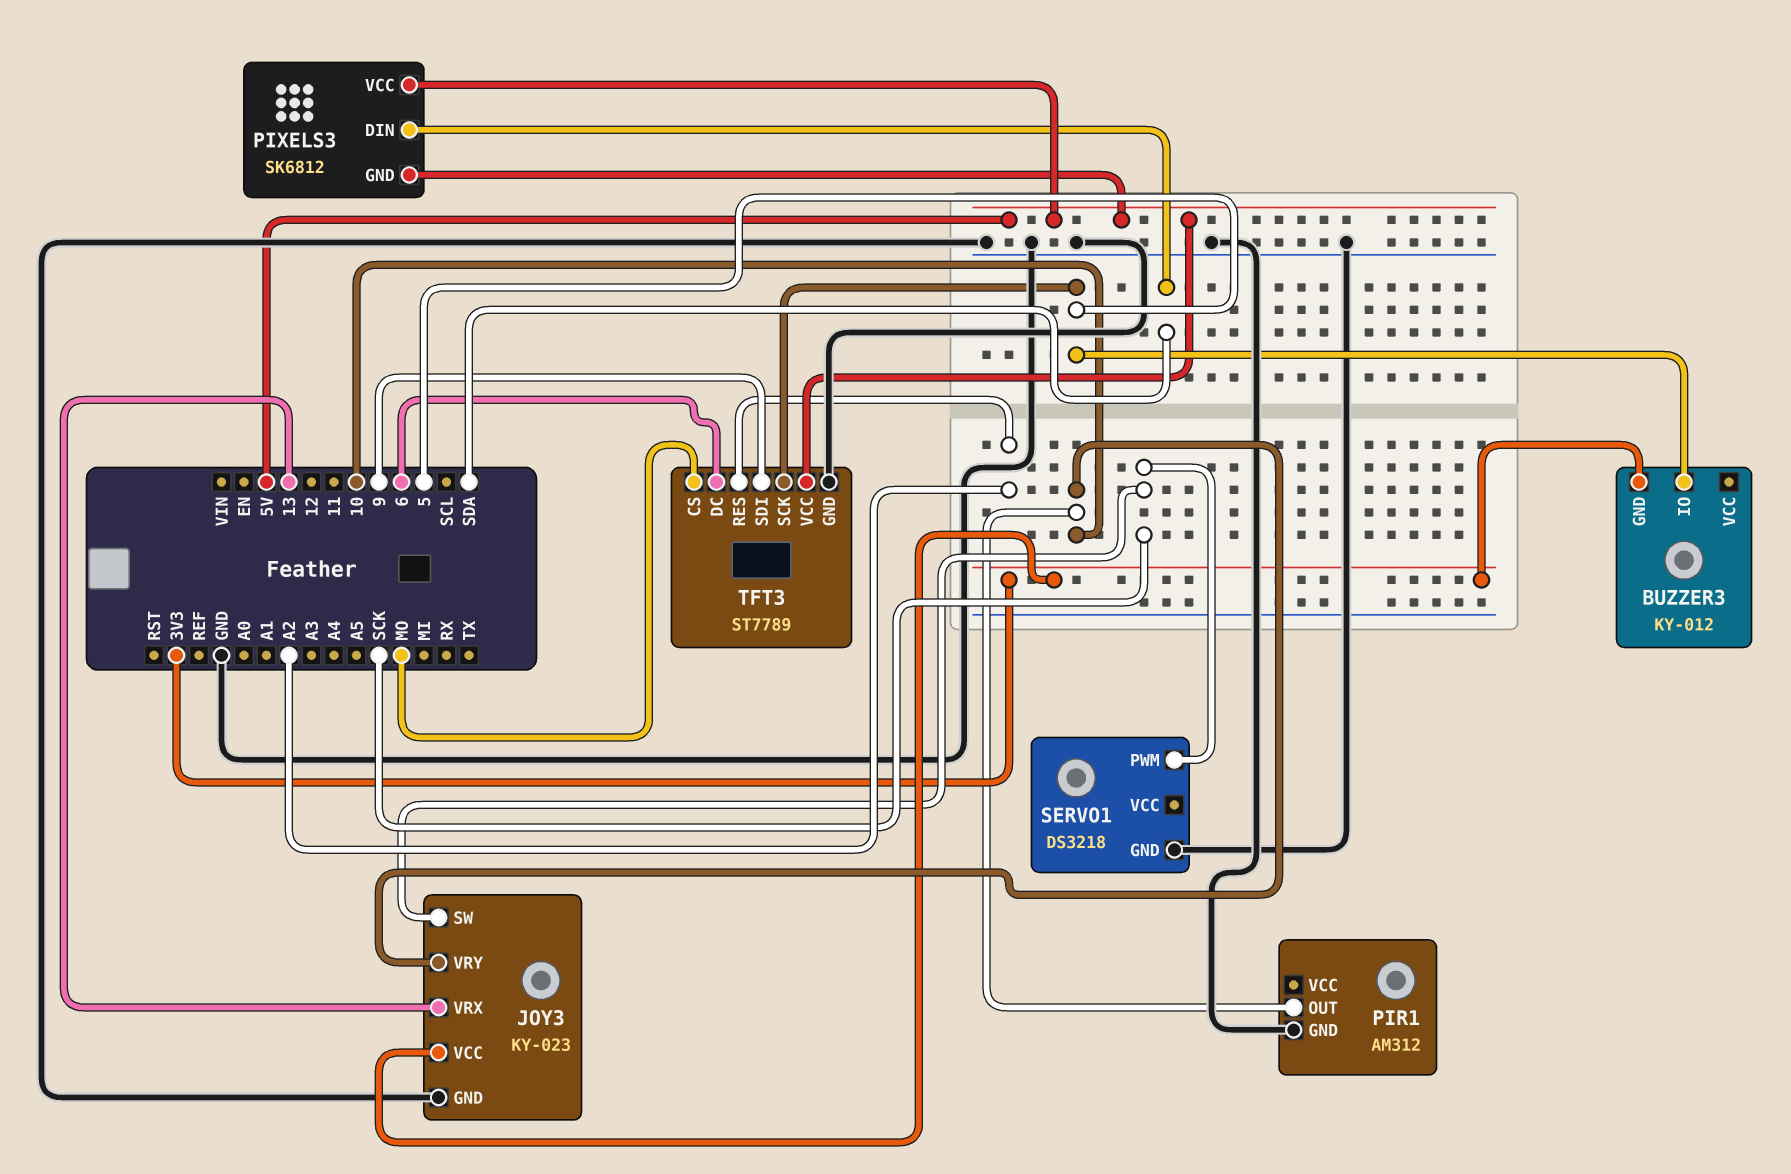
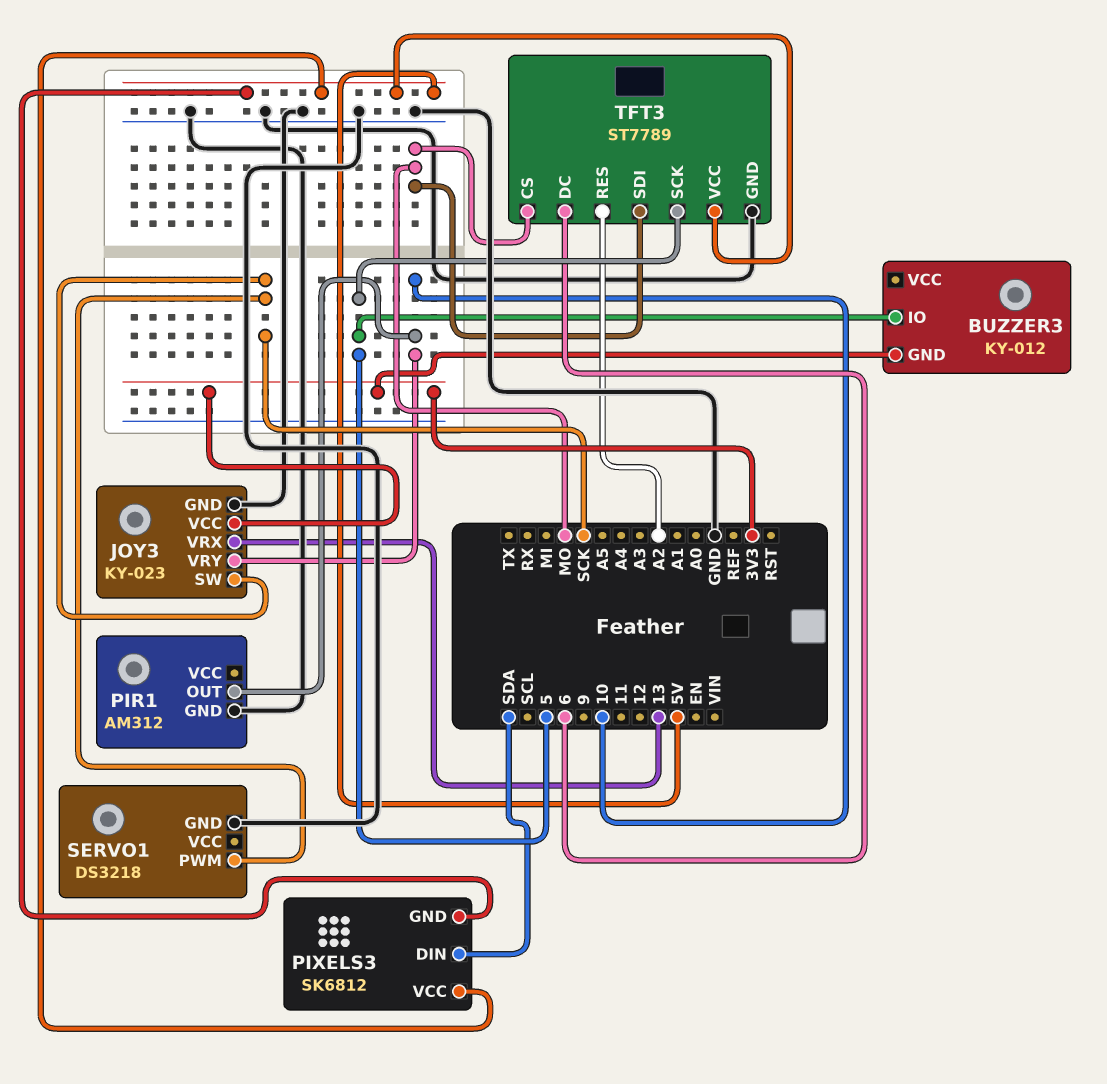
TFT3 pin SDI: 9 -> MO

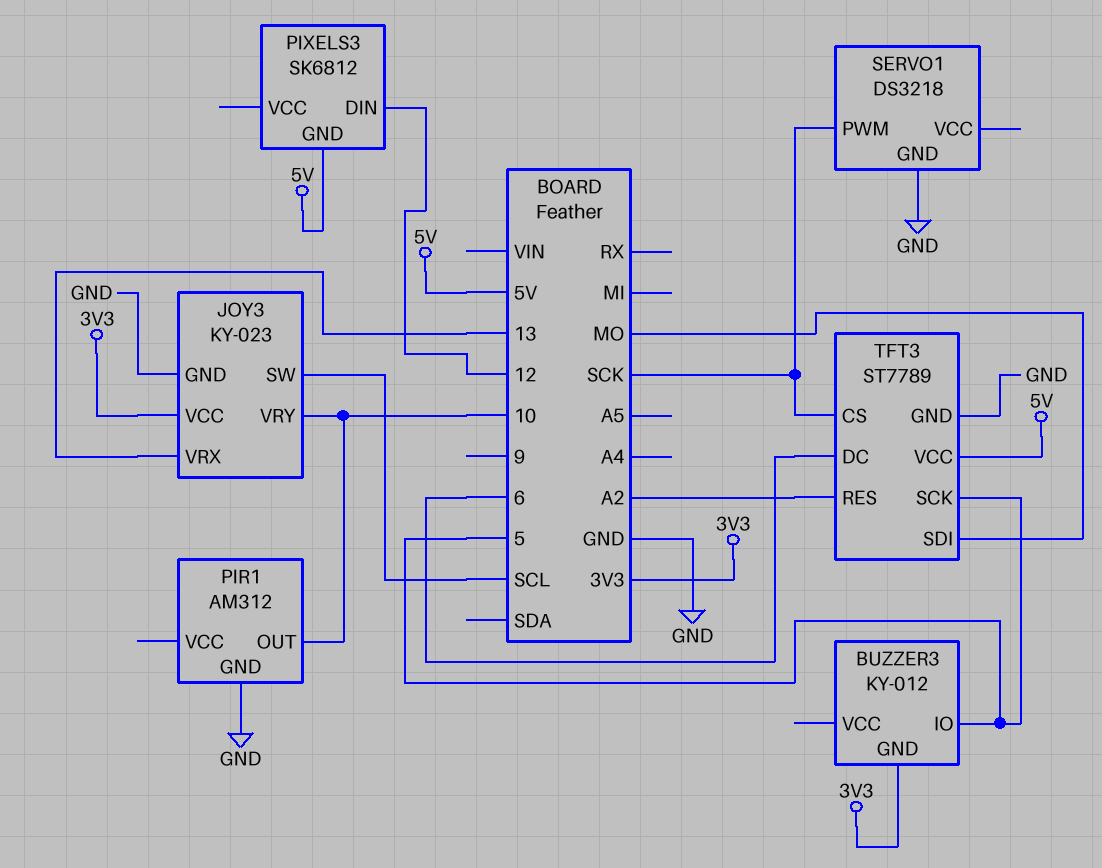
JOY3 pin SW: SCK -> SCL
PIXELS3 pin DIN: SDA -> 12
PIXELS3 pin VCC: 5V -> none
TFT3 pin CS: MO -> SCK

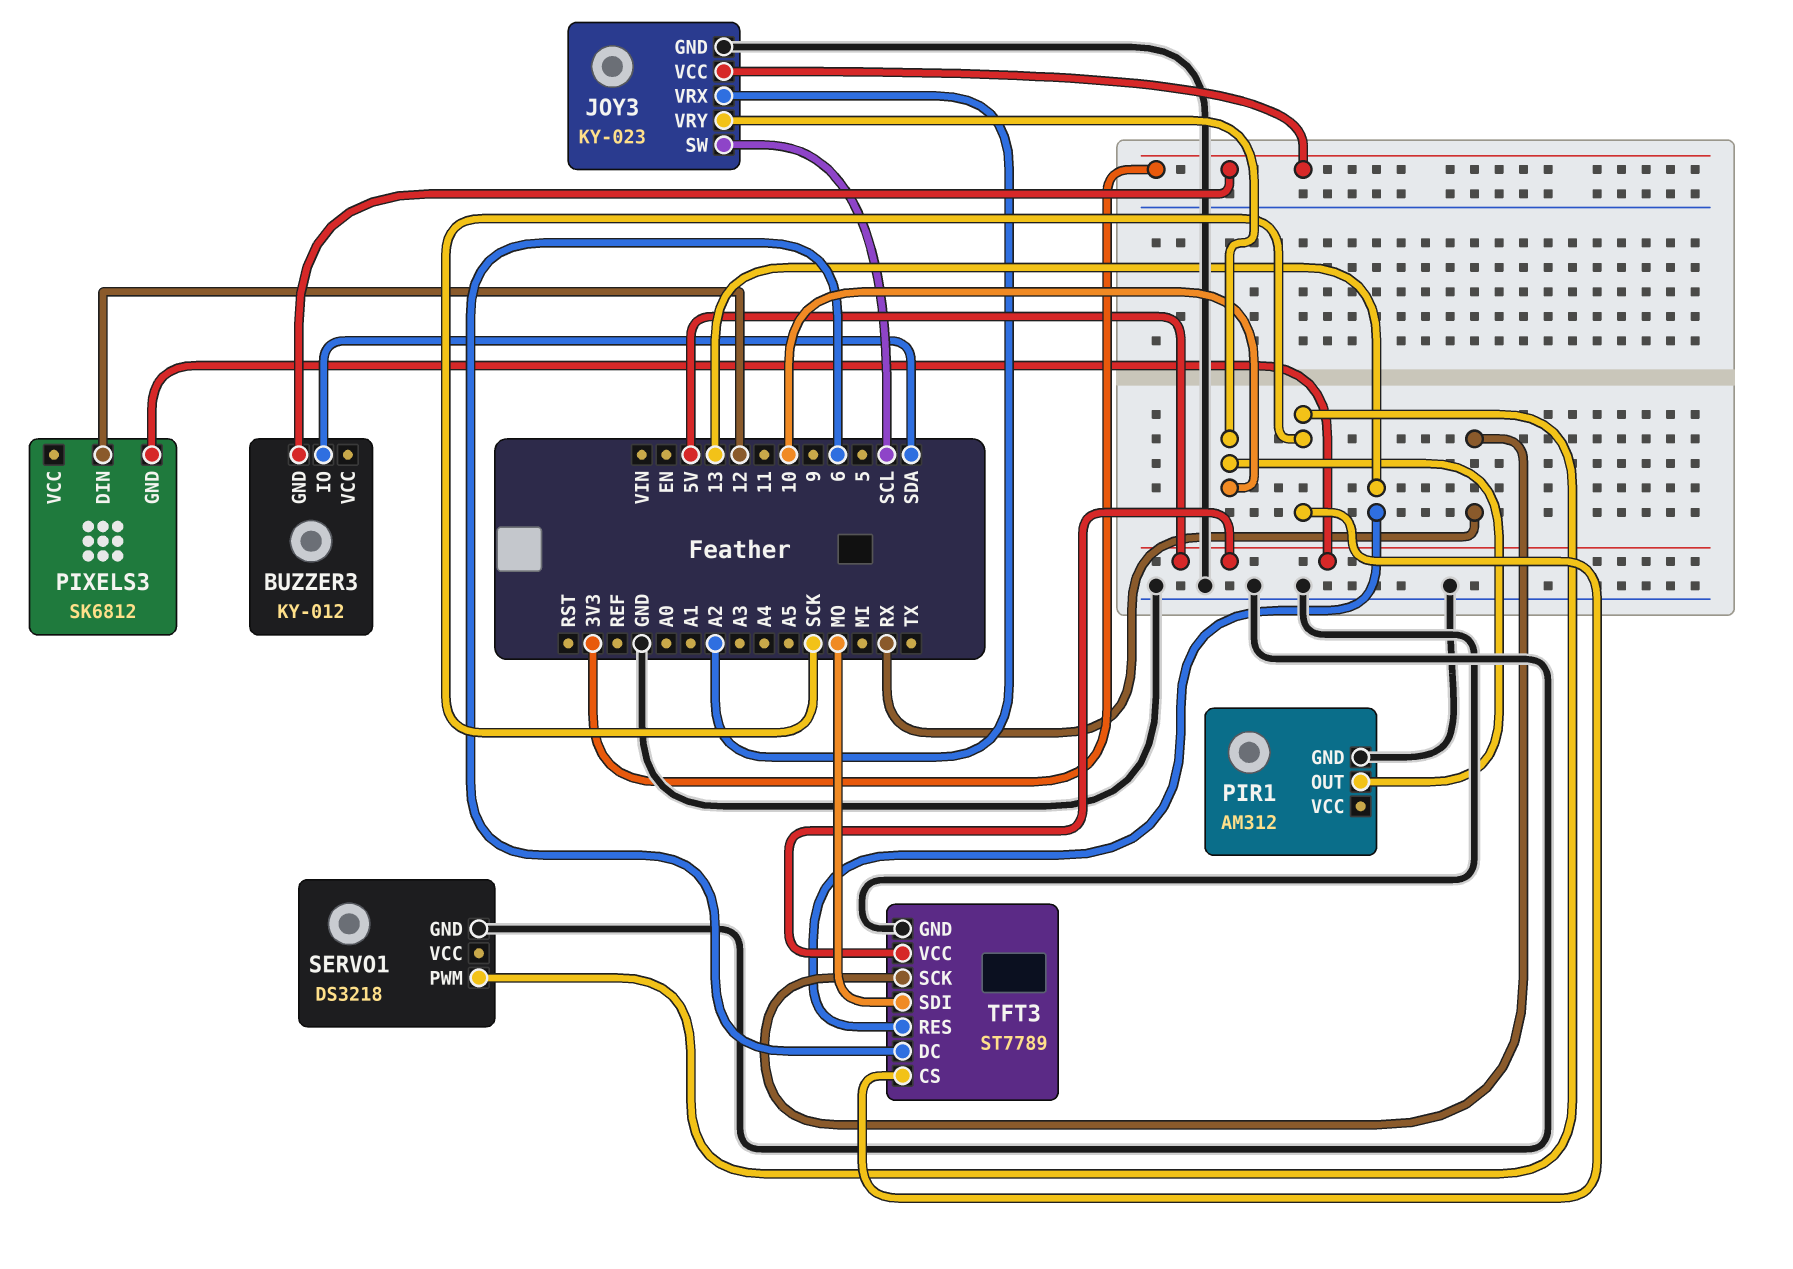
BUZZER3 pin IO: 5 -> SDA
JOY3 pin VRX: 13 -> A2
TFT3 pin RES: A2 -> 13
TFT3 pin SCK: 5 -> RX

